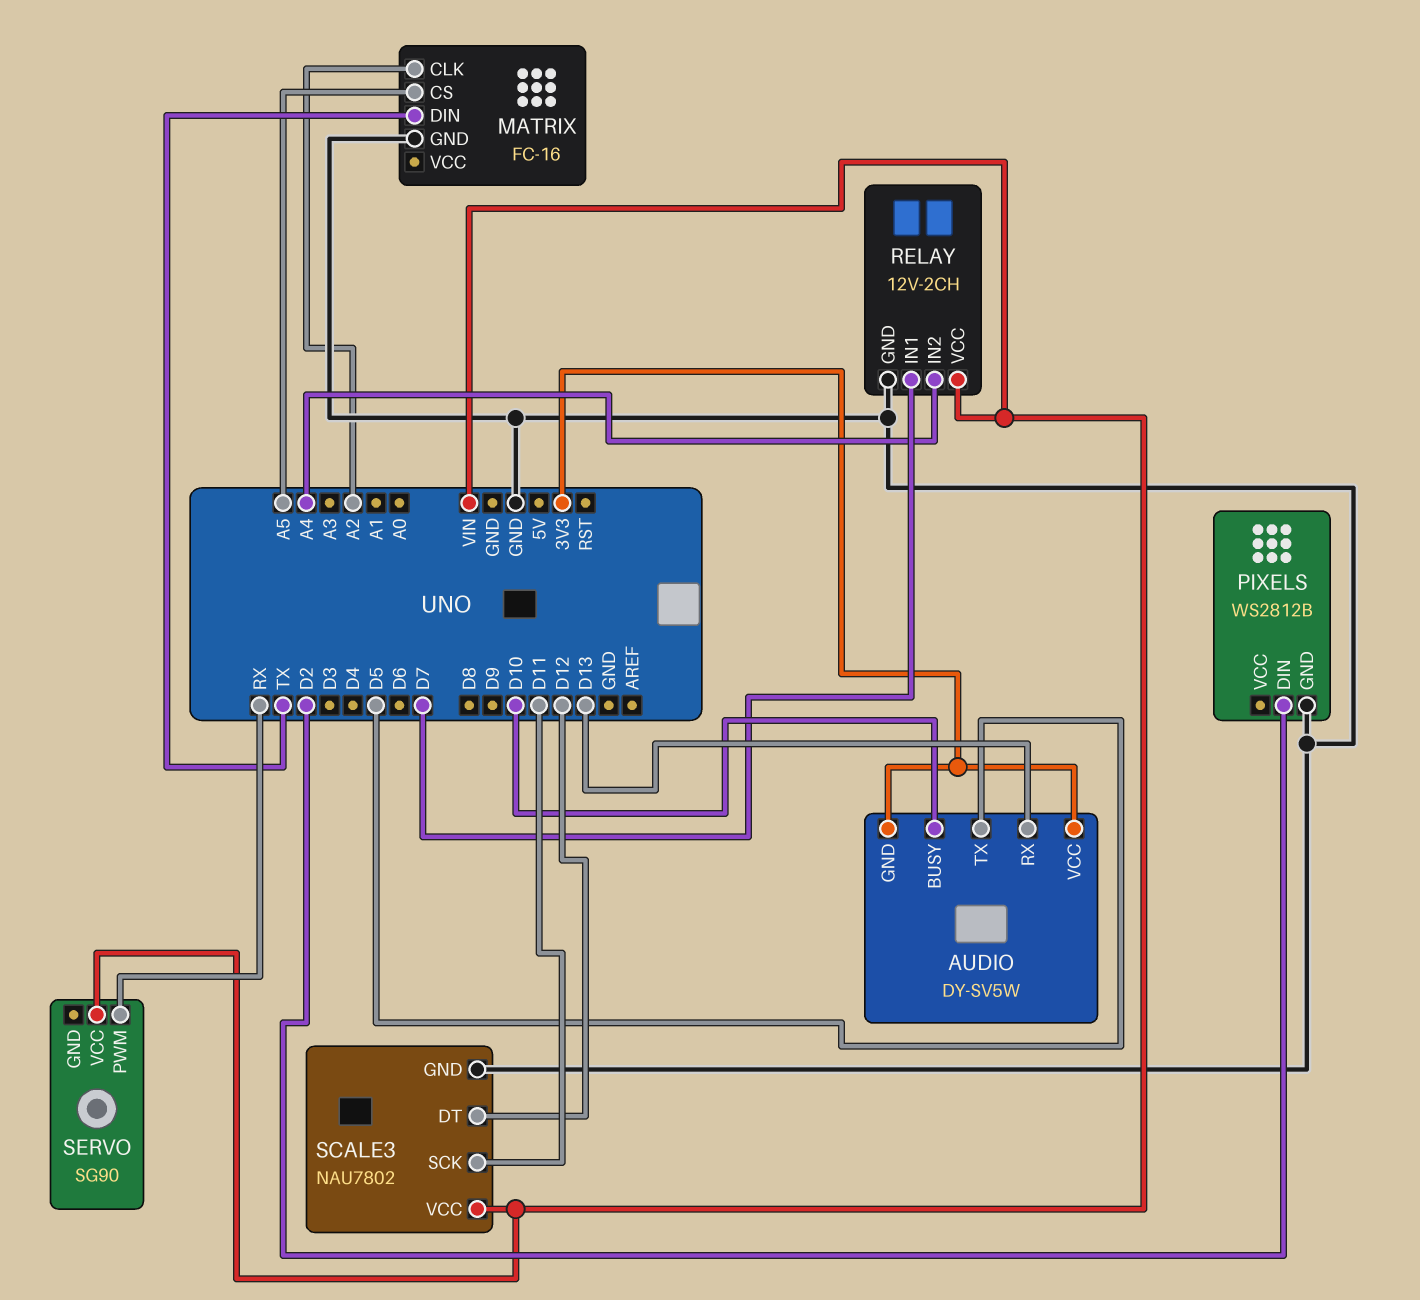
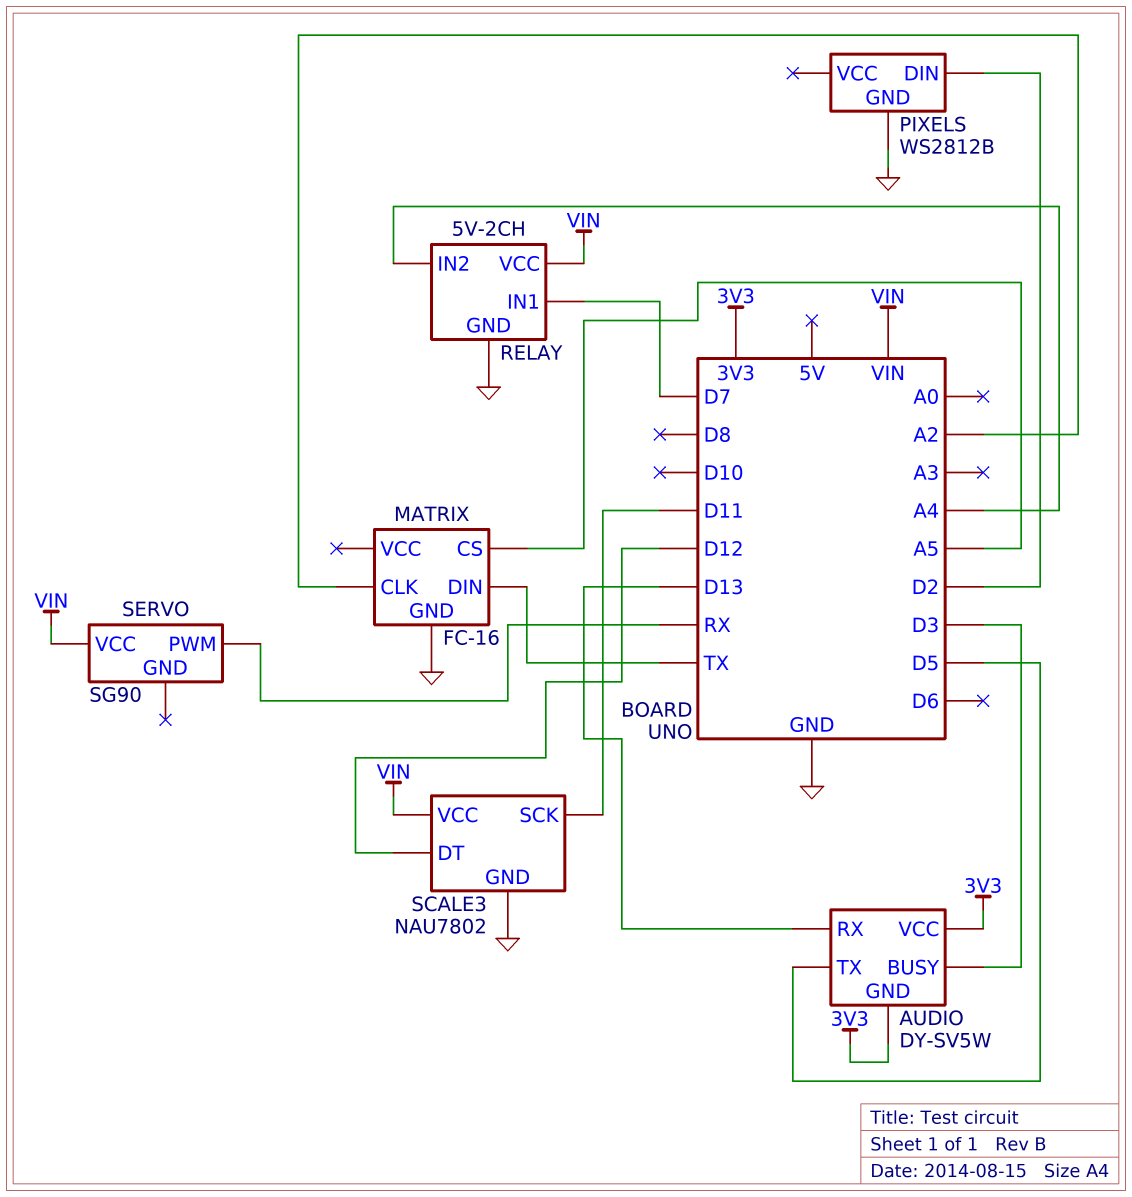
AUDIO pin BUSY: D10 -> D3
RELAY: 12V-2CH -> 5V-2CH

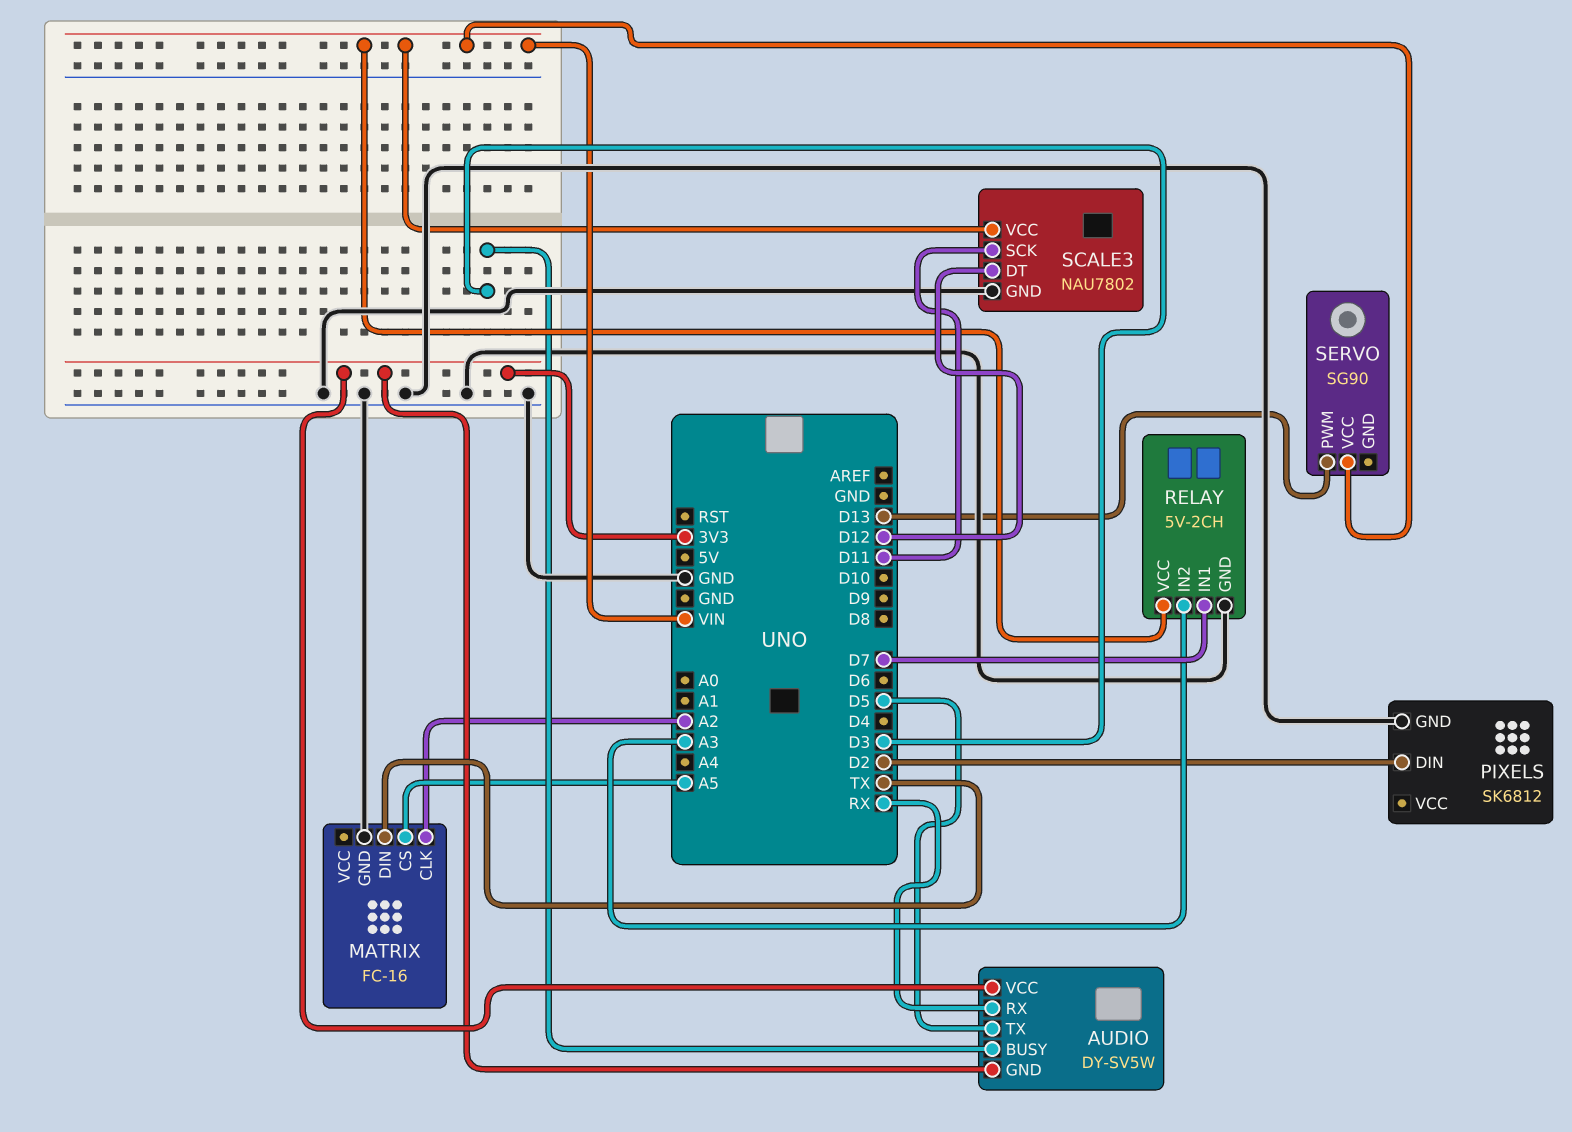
AUDIO pin RX: D13 -> RX
PIXELS: WS2812B -> SK6812
RELAY pin IN2: A4 -> A3
SERVO pin PWM: RX -> D13

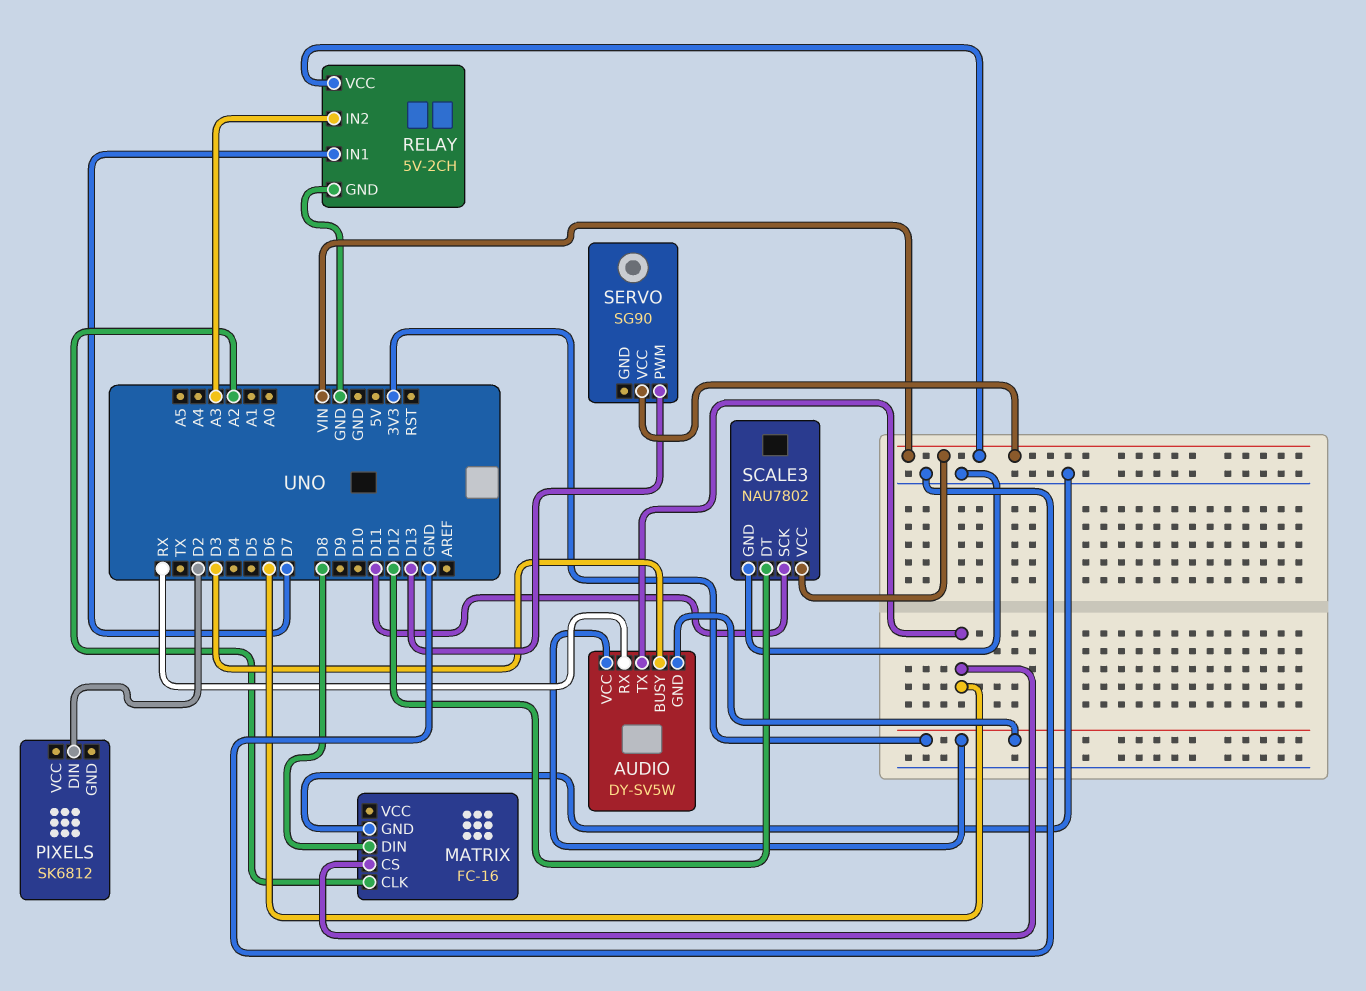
AUDIO pin TX: D5 -> D6
MATRIX pin CS: A5 -> D6
MATRIX pin DIN: TX -> D8
PIXELS pin GND: GND -> none

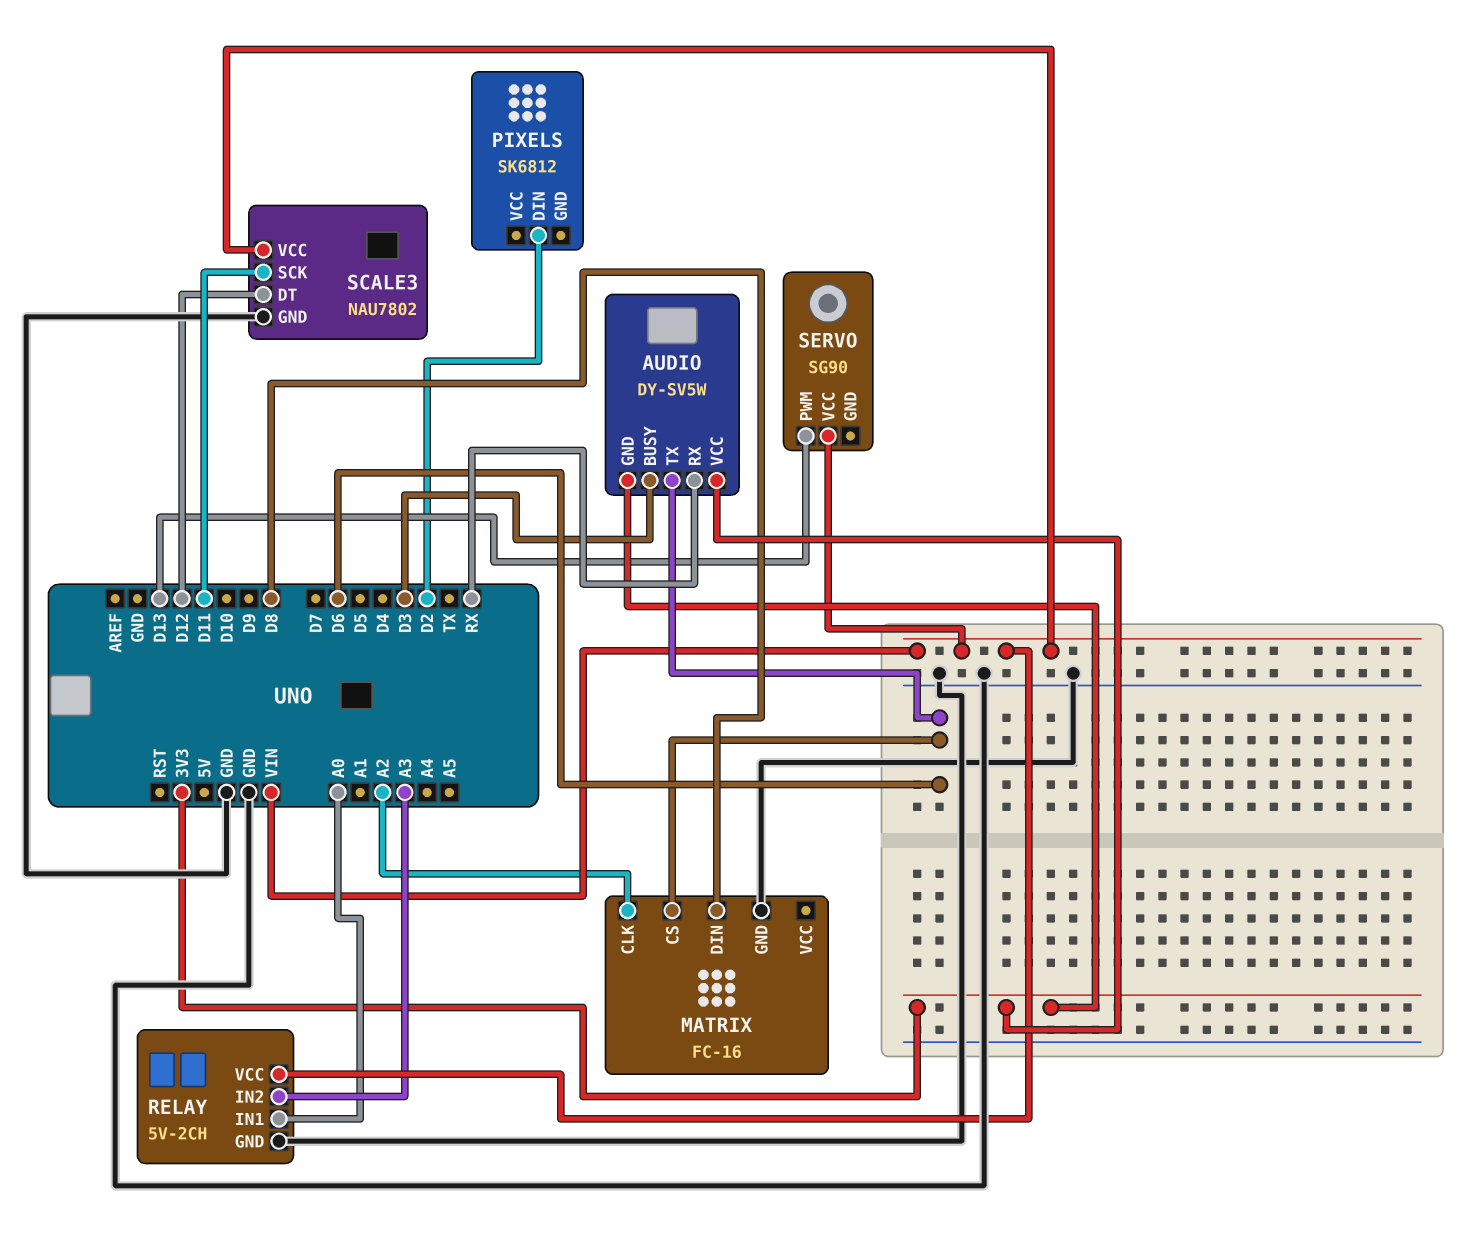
RELAY pin IN1: D7 -> A0

